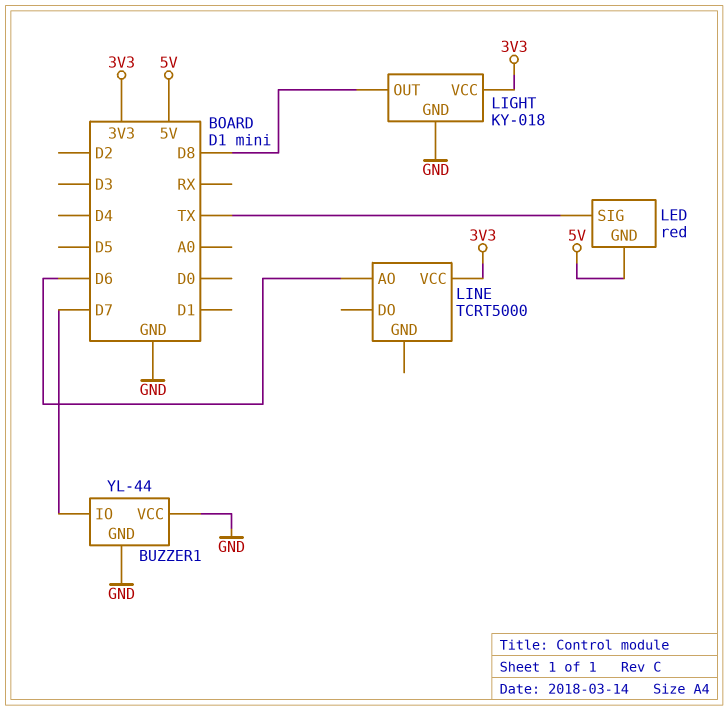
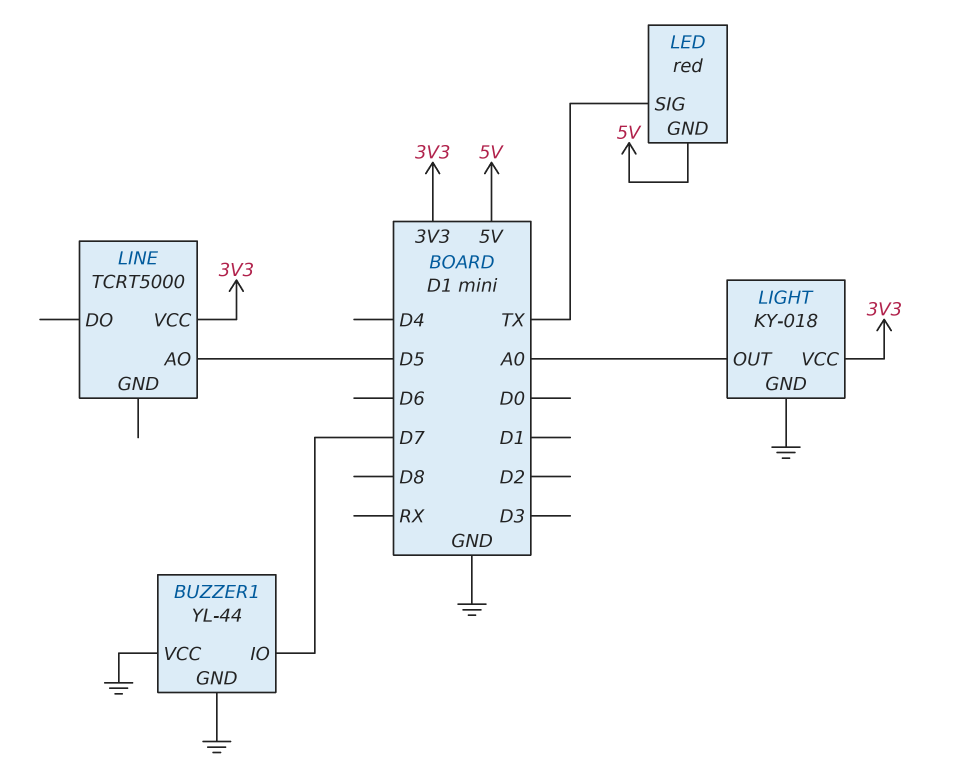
LIGHT pin OUT: D8 -> A0
LINE pin AO: D6 -> D5

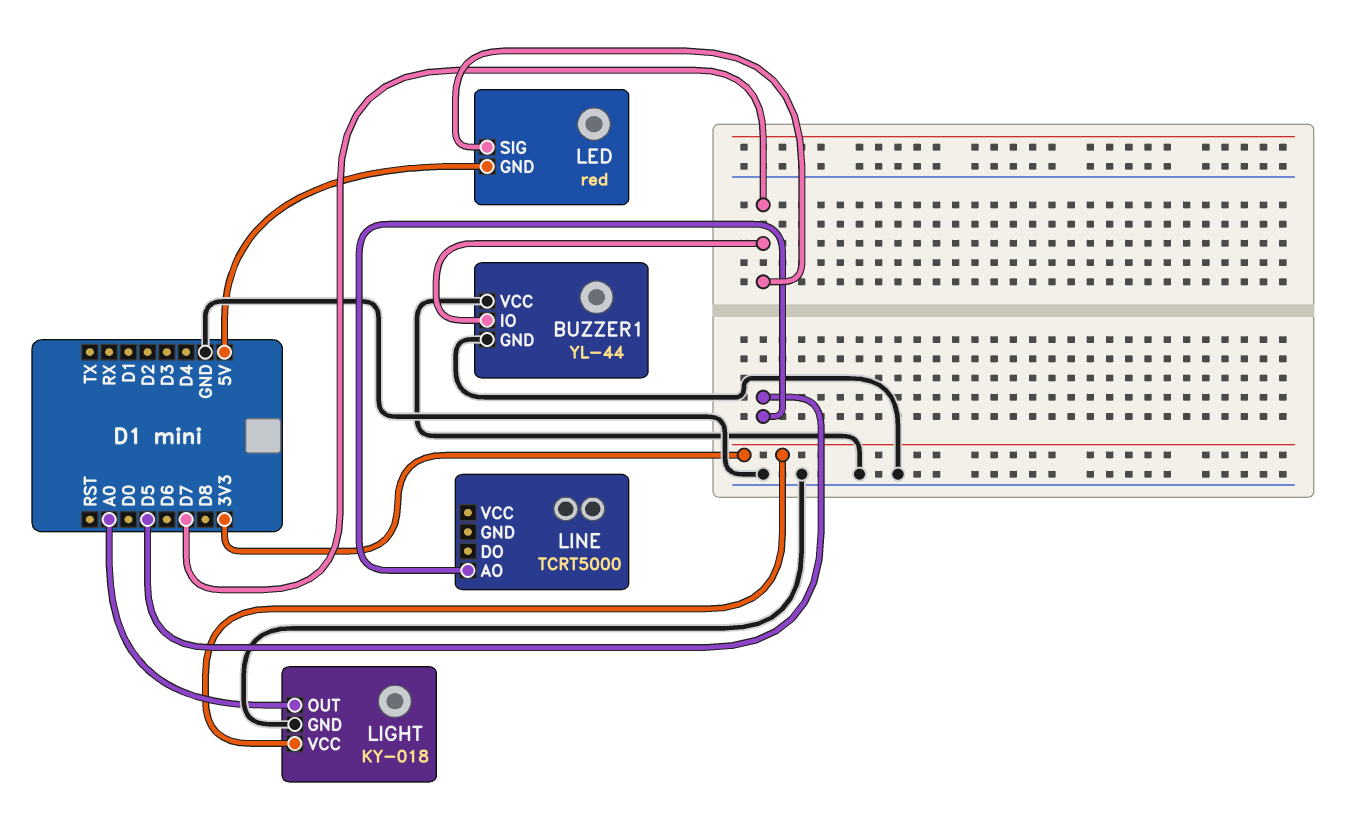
LED pin SIG: TX -> D7
LINE pin VCC: 3V3 -> none

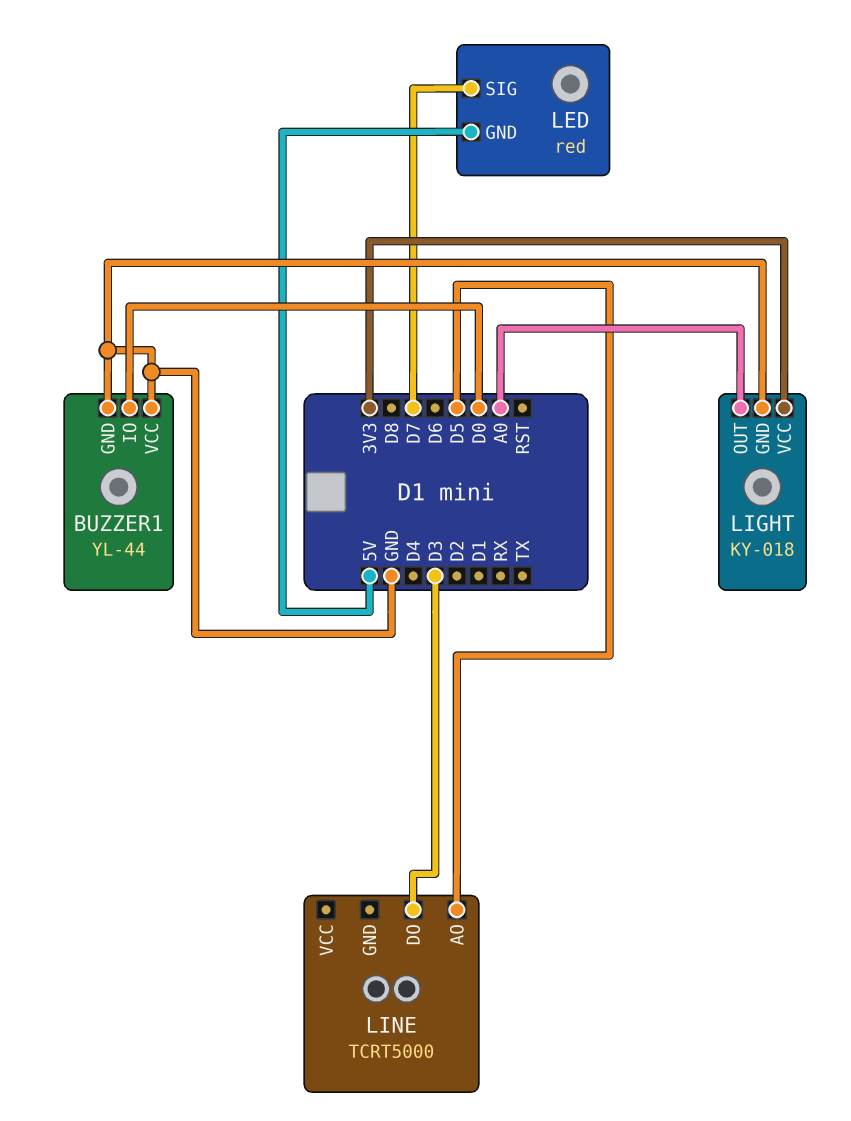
BUZZER1 pin IO: D7 -> D0
LINE pin DO: none -> D3

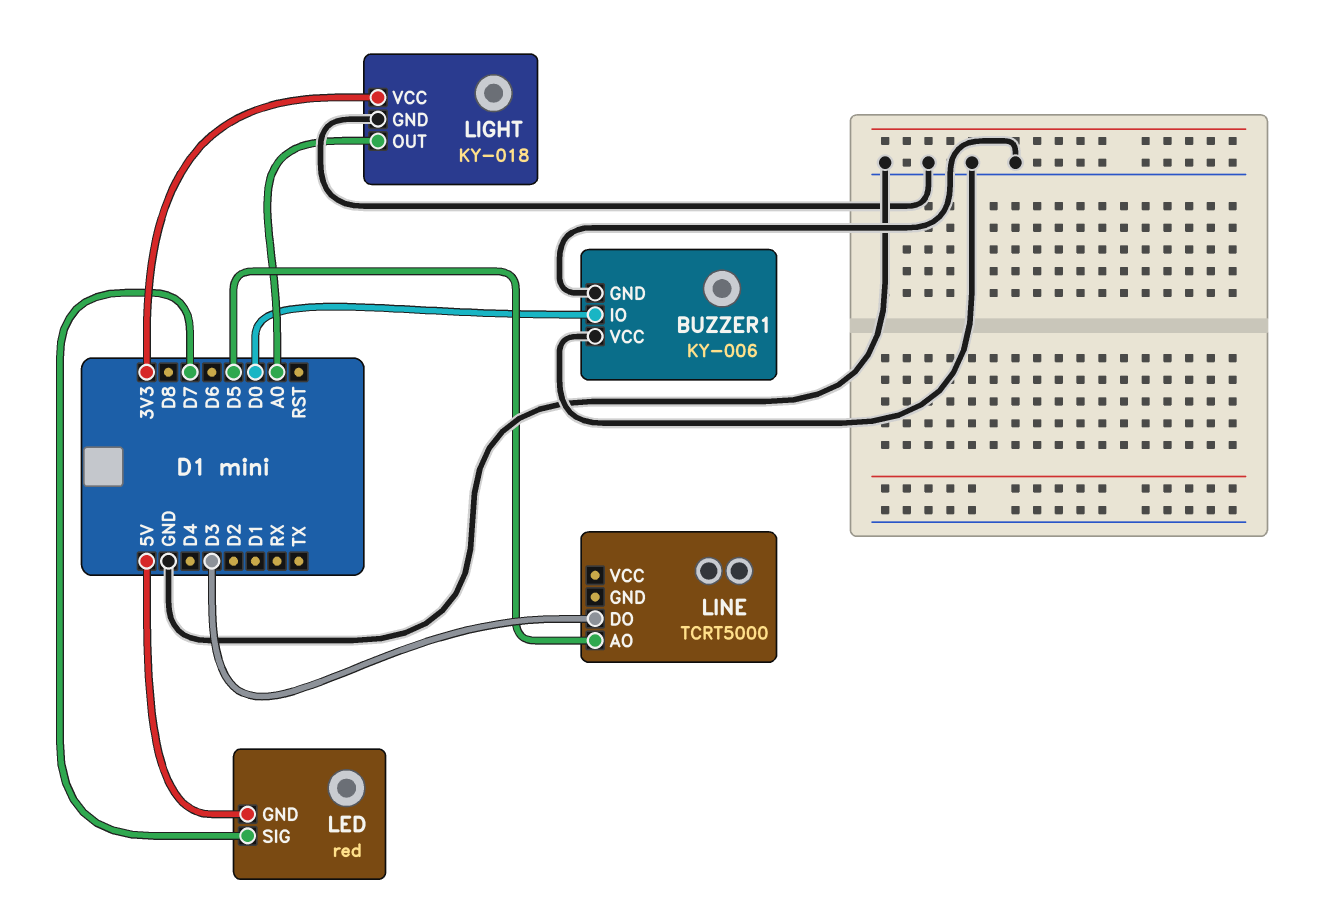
BUZZER1: YL-44 -> KY-006

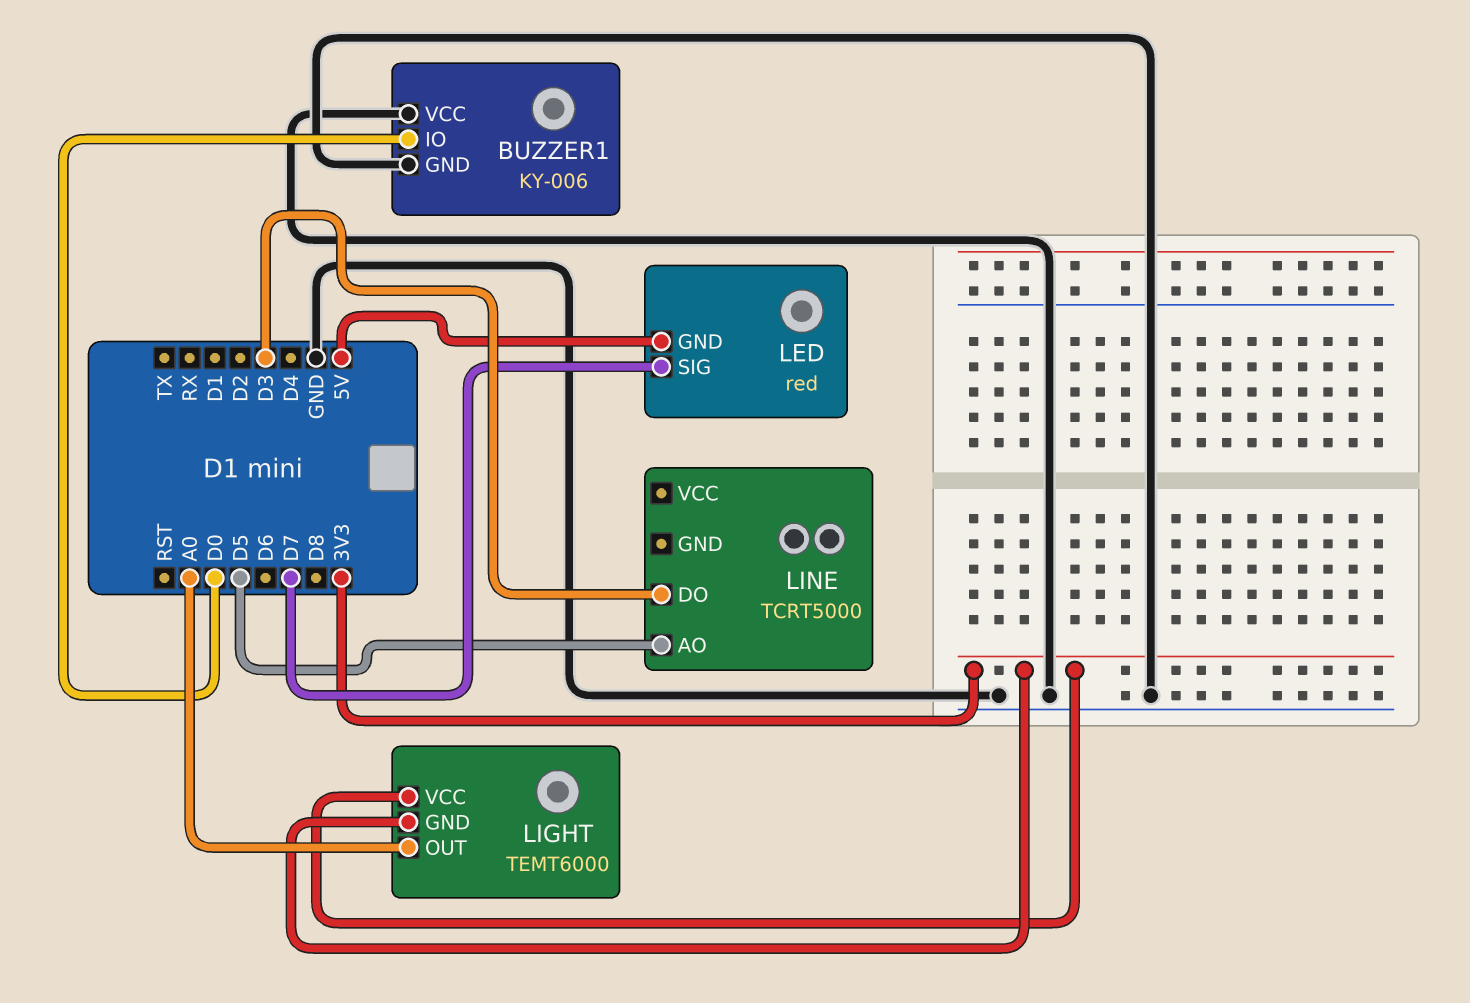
LIGHT: KY-018 -> TEMT6000
LIGHT pin GND: GND -> 3V3

